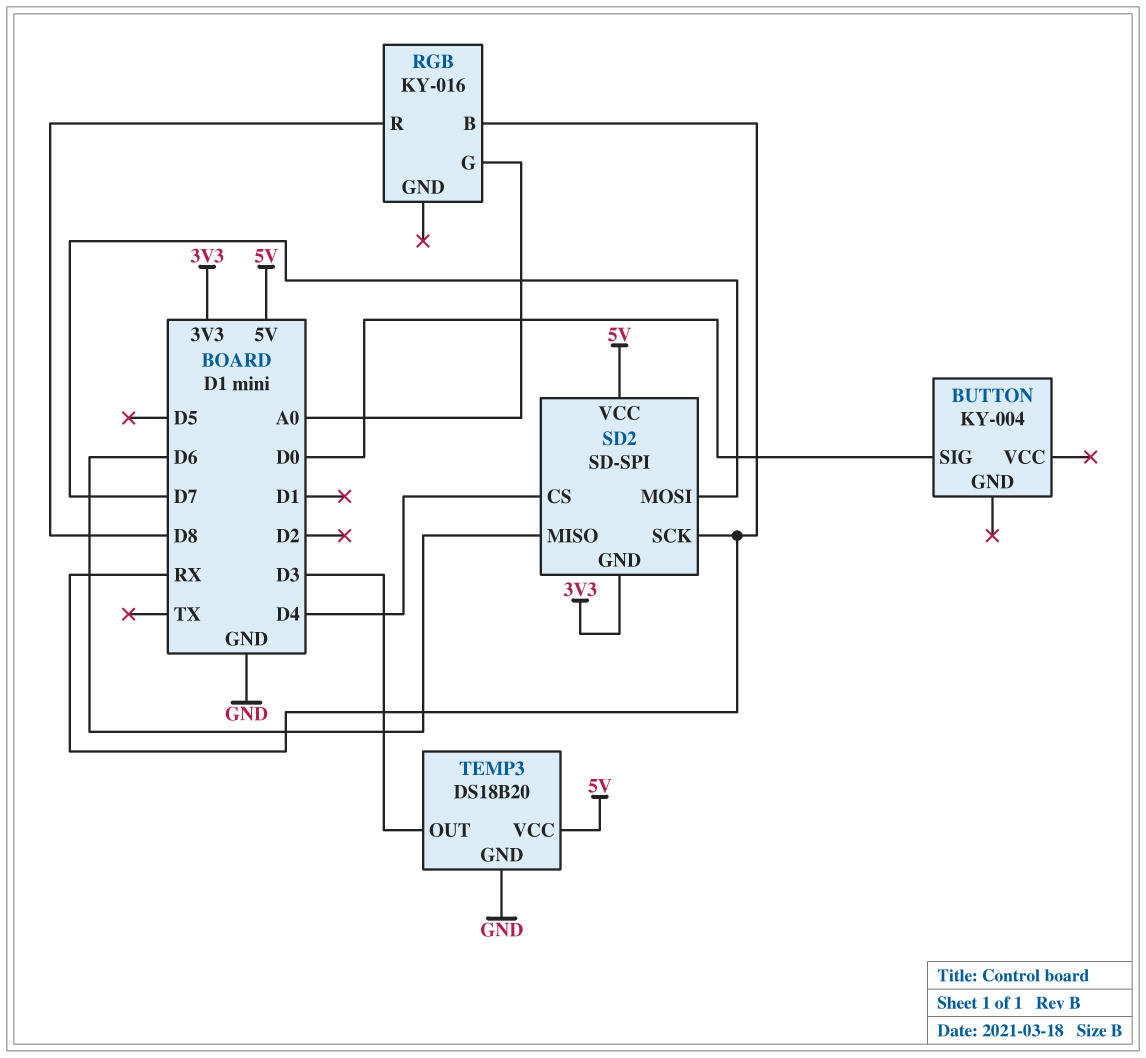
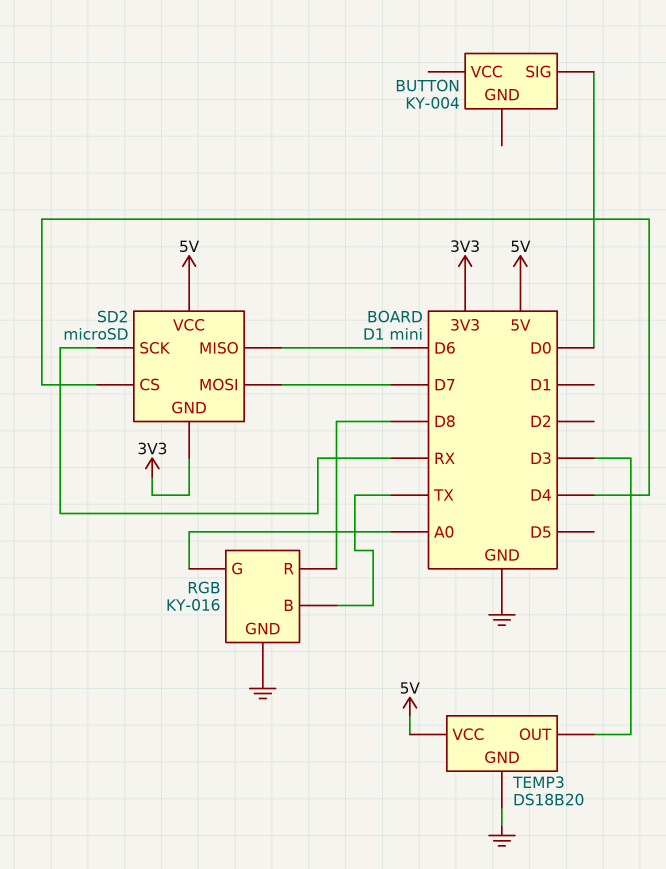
RGB pin B: RX -> TX
RGB pin GND: none -> GND
SD2: SD-SPI -> microSD

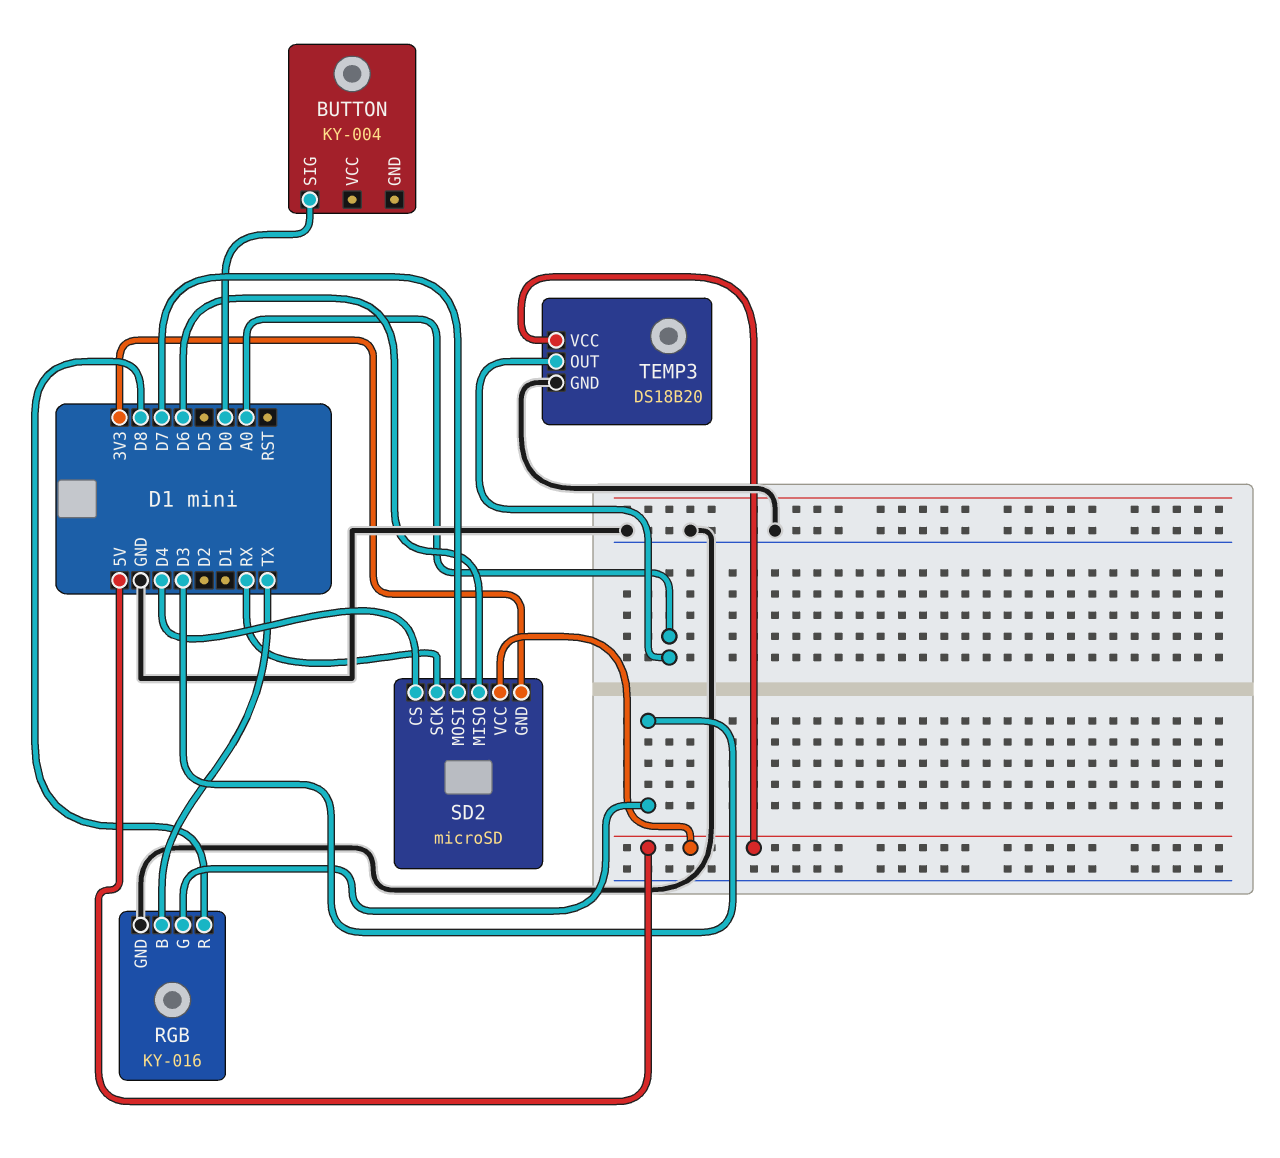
RGB pin G: A0 -> D3
TEMP3 pin OUT: D3 -> A0

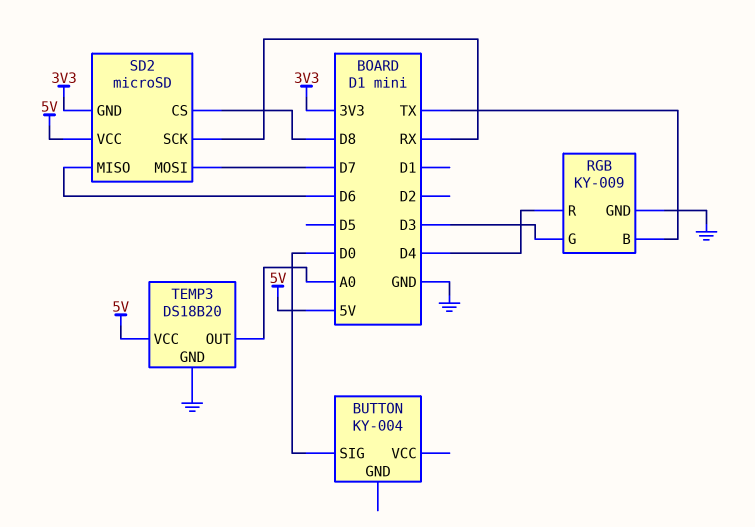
RGB: KY-016 -> KY-009
RGB pin R: D8 -> D4
SD2 pin CS: D4 -> D8

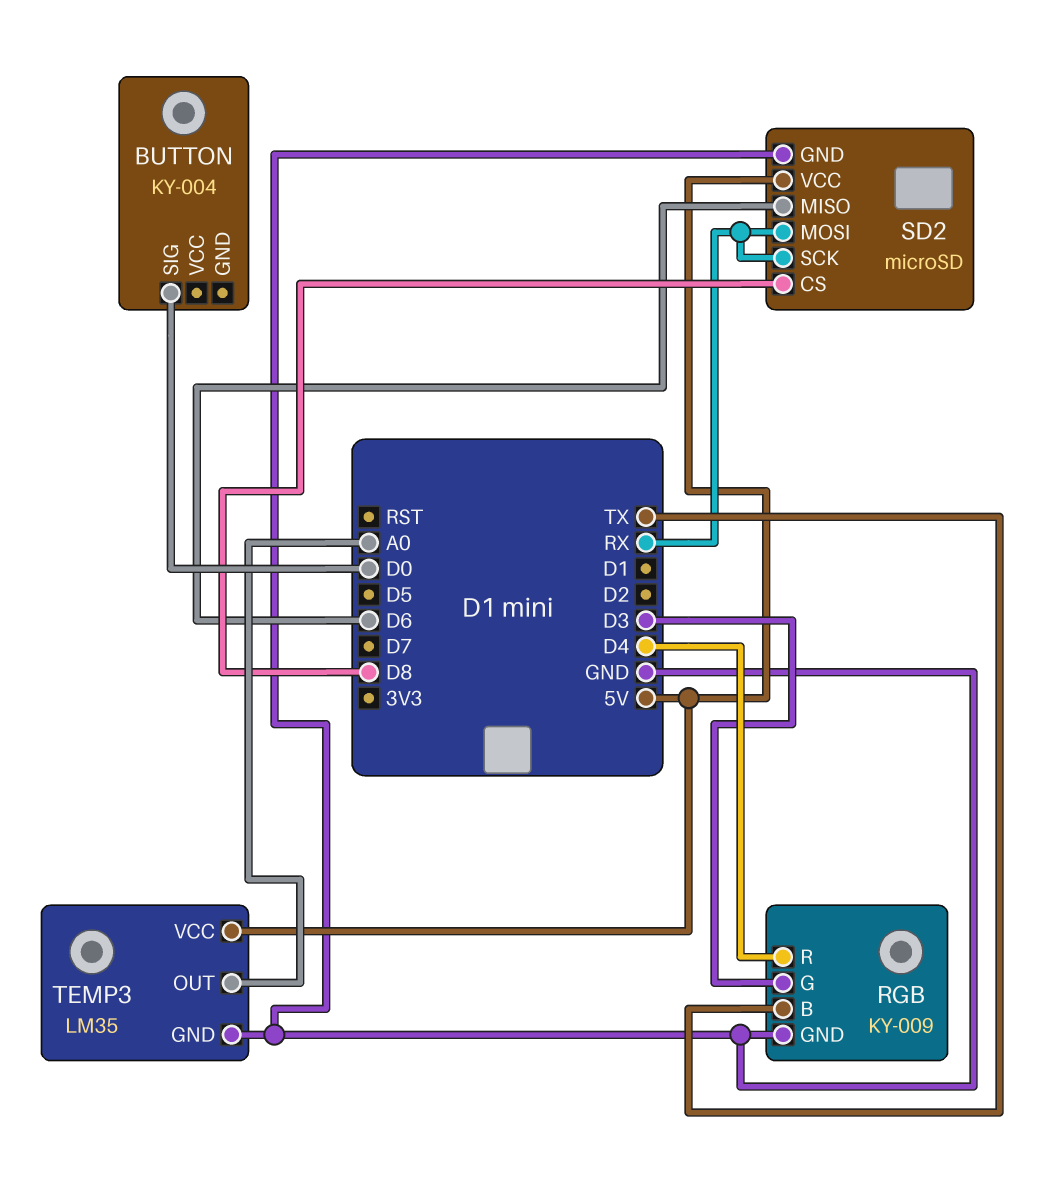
SD2 pin GND: 3V3 -> GND
SD2 pin MOSI: D7 -> RX
TEMP3: DS18B20 -> LM35

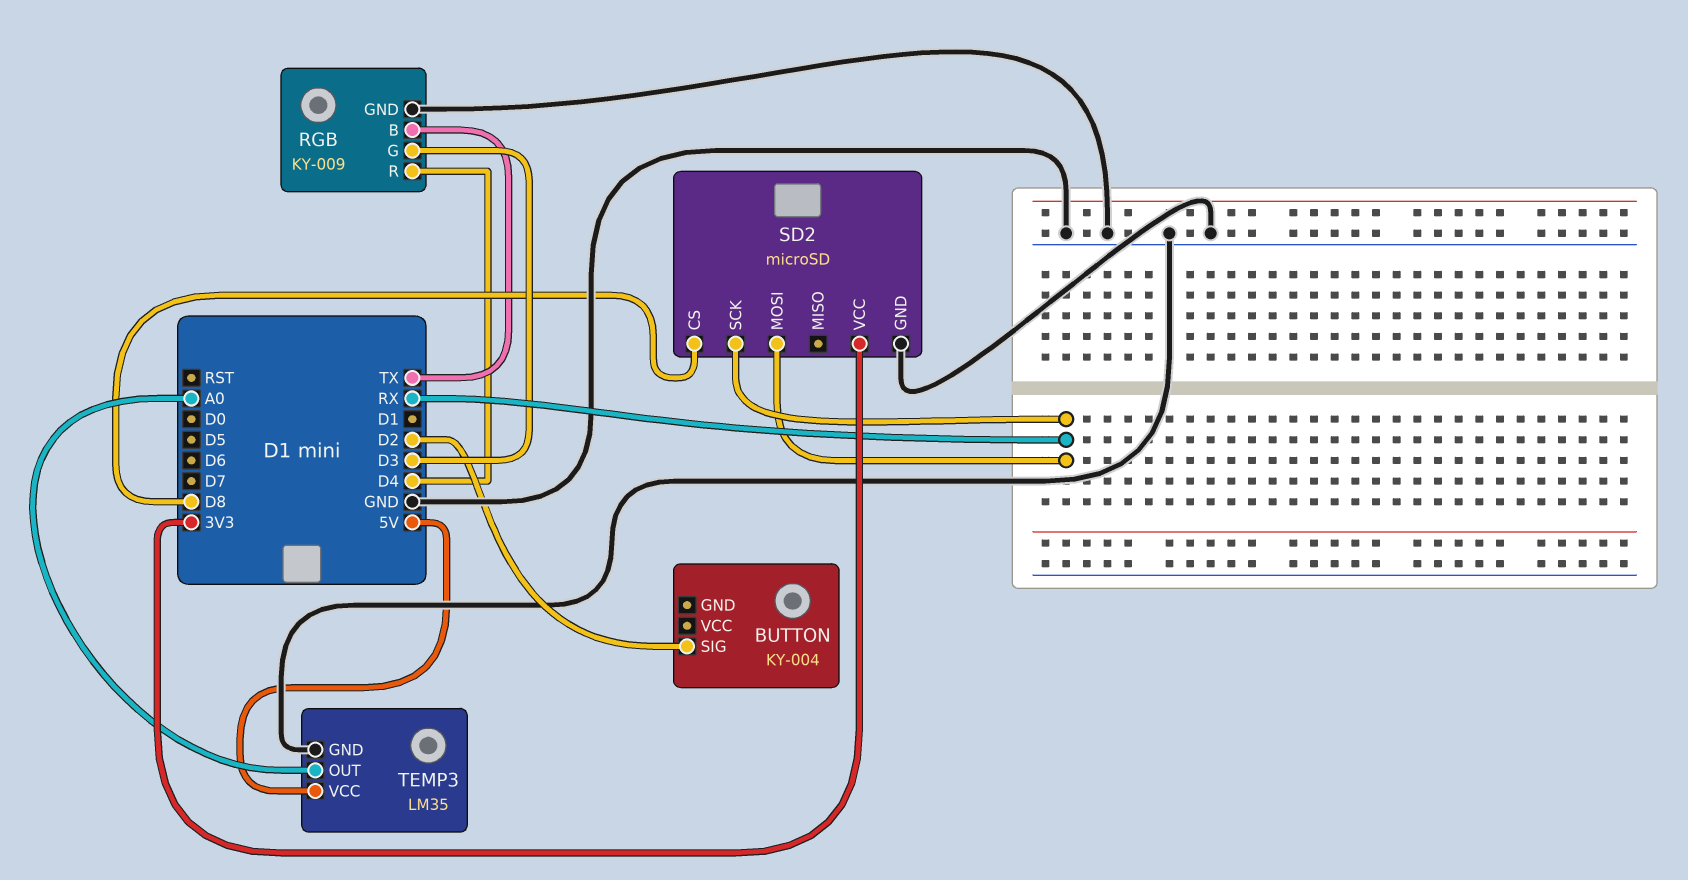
BUTTON pin SIG: D0 -> D2
SD2 pin MISO: D6 -> none
SD2 pin VCC: 5V -> 3V3

